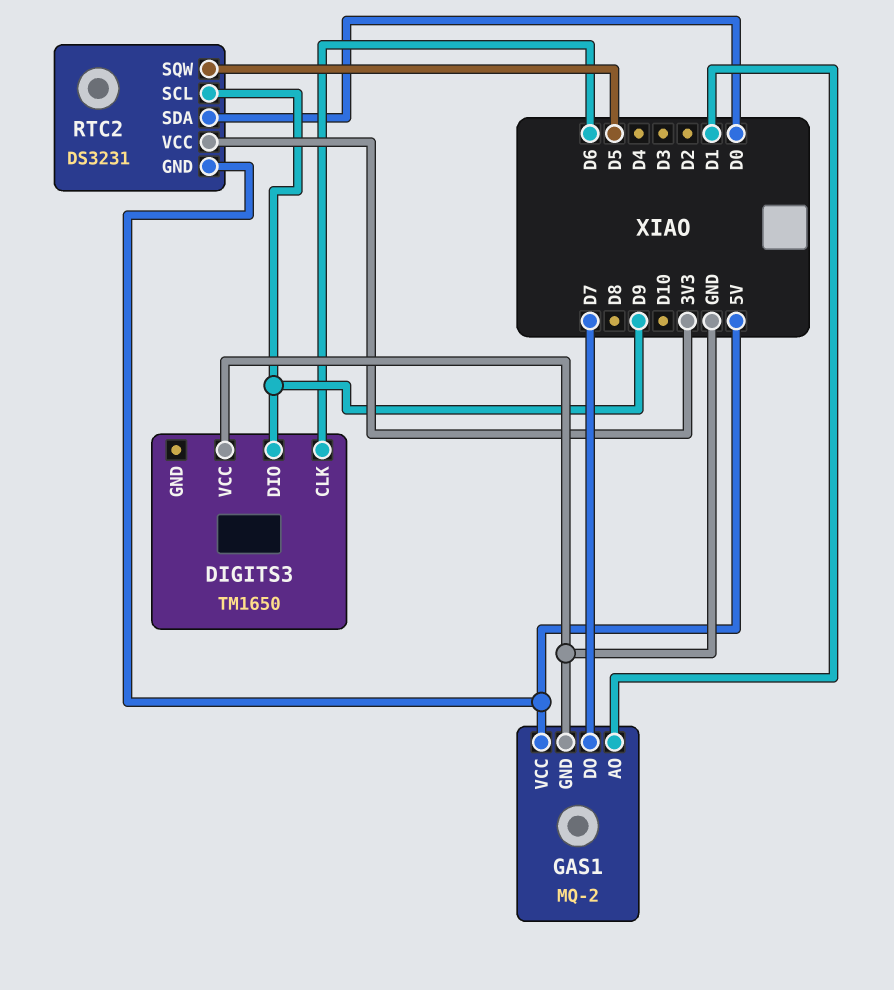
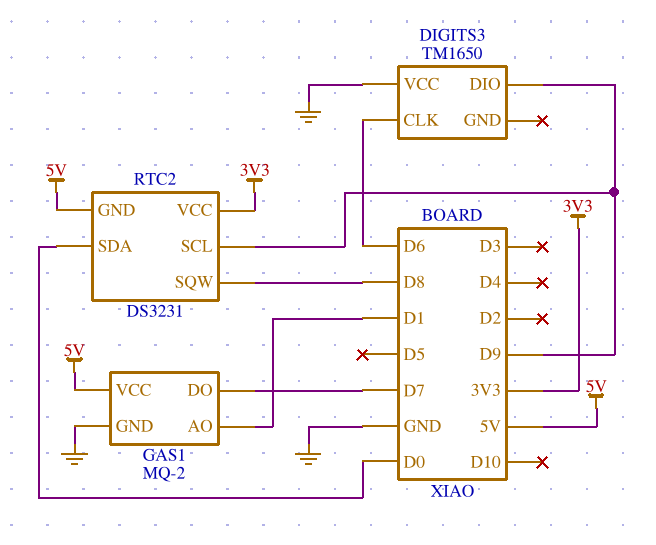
RTC2 pin SQW: D5 -> D8

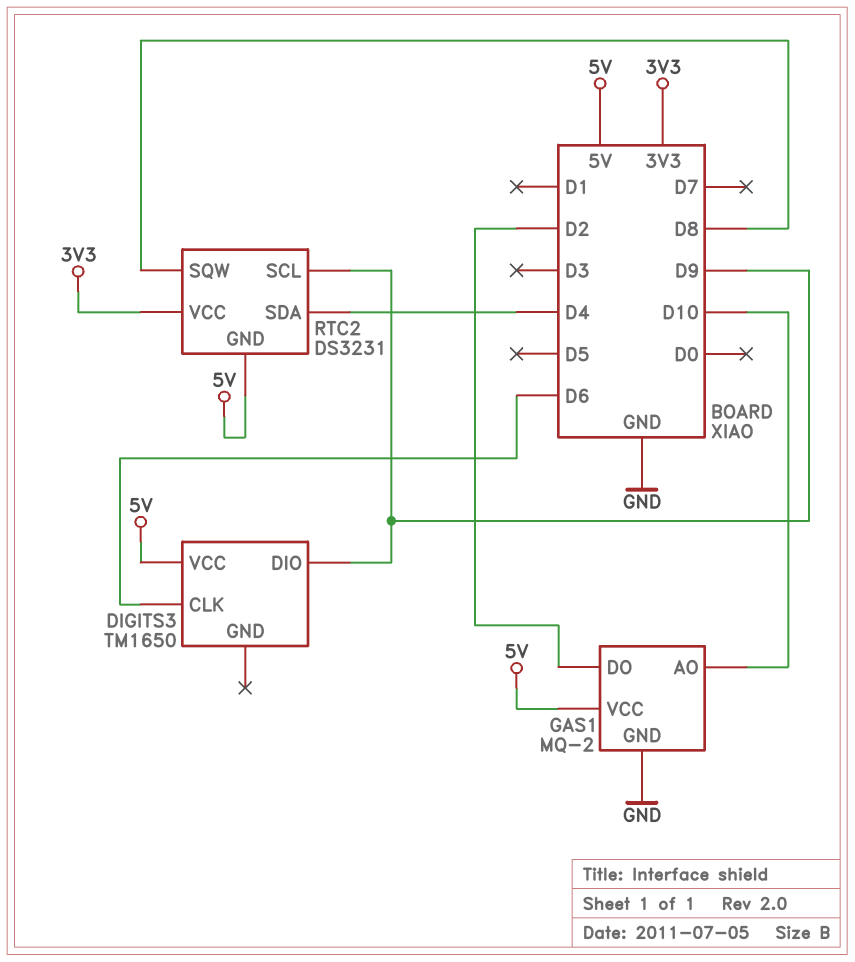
DIGITS3 pin VCC: GND -> 5V
GAS1 pin AO: D1 -> D10
GAS1 pin DO: D7 -> D2
RTC2 pin SDA: D0 -> D4

